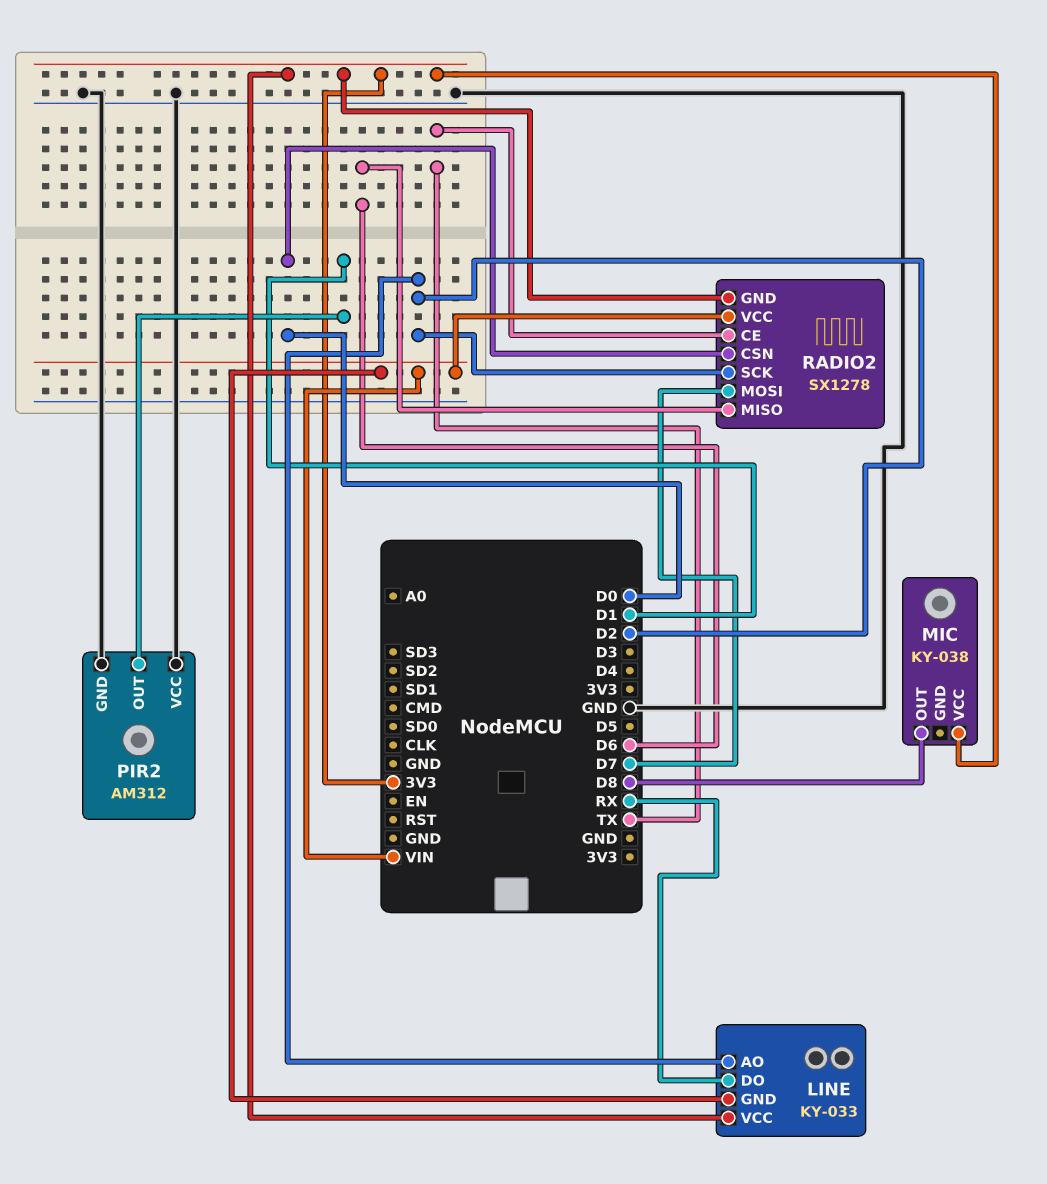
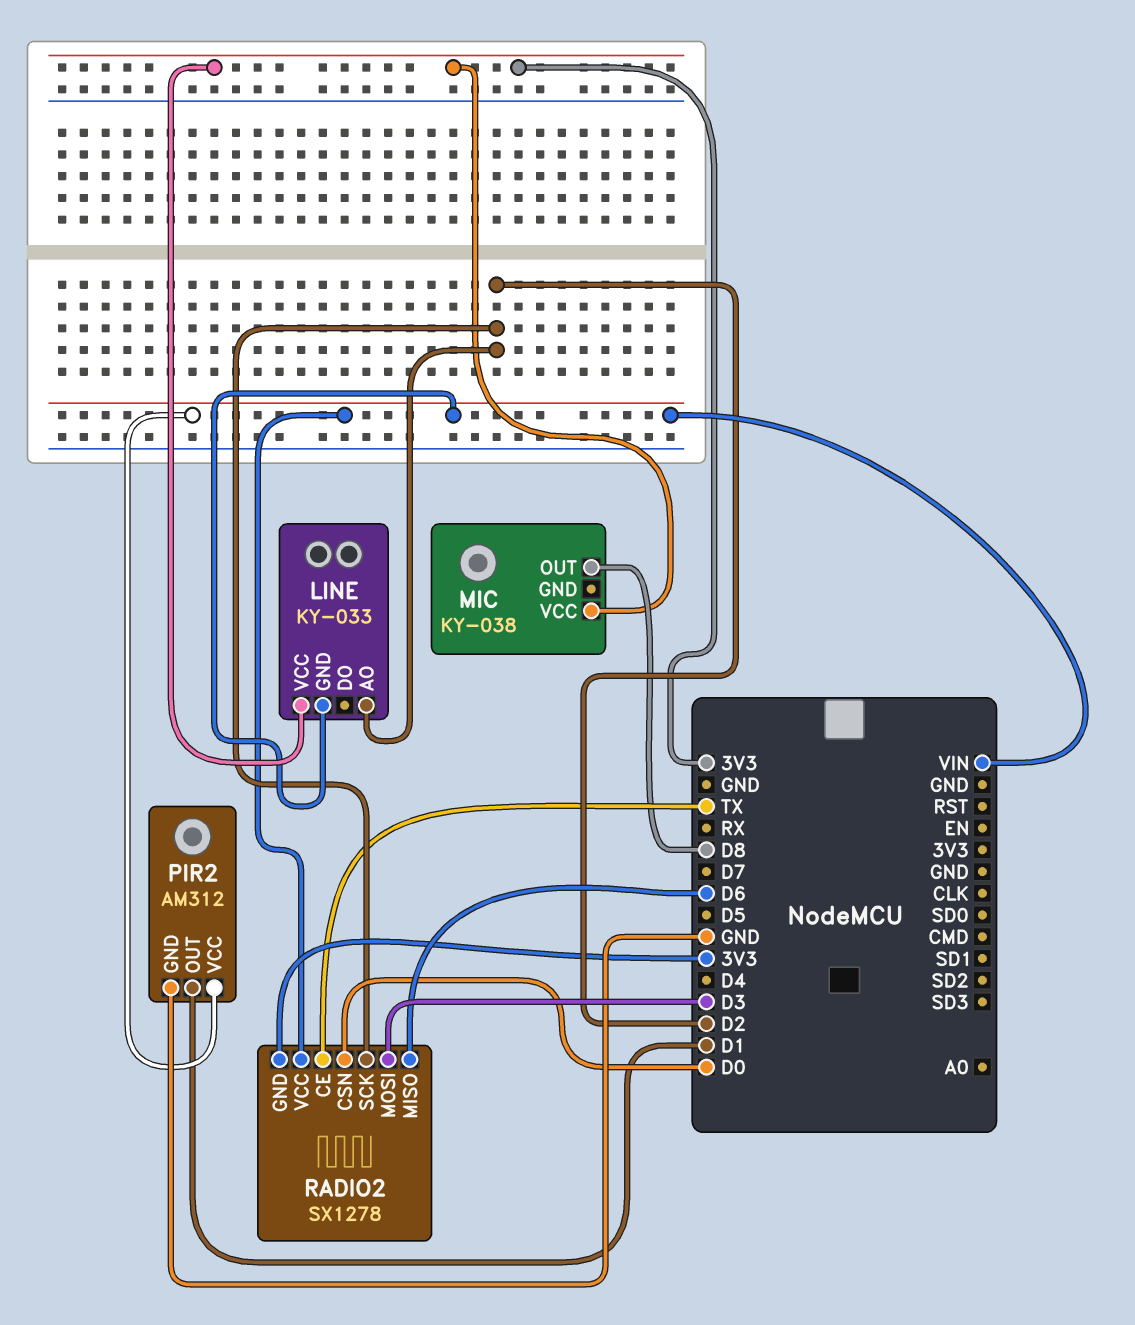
LINE pin DO: RX -> none
PIR2 pin VCC: GND -> VIN
RADIO2 pin MOSI: D7 -> D3

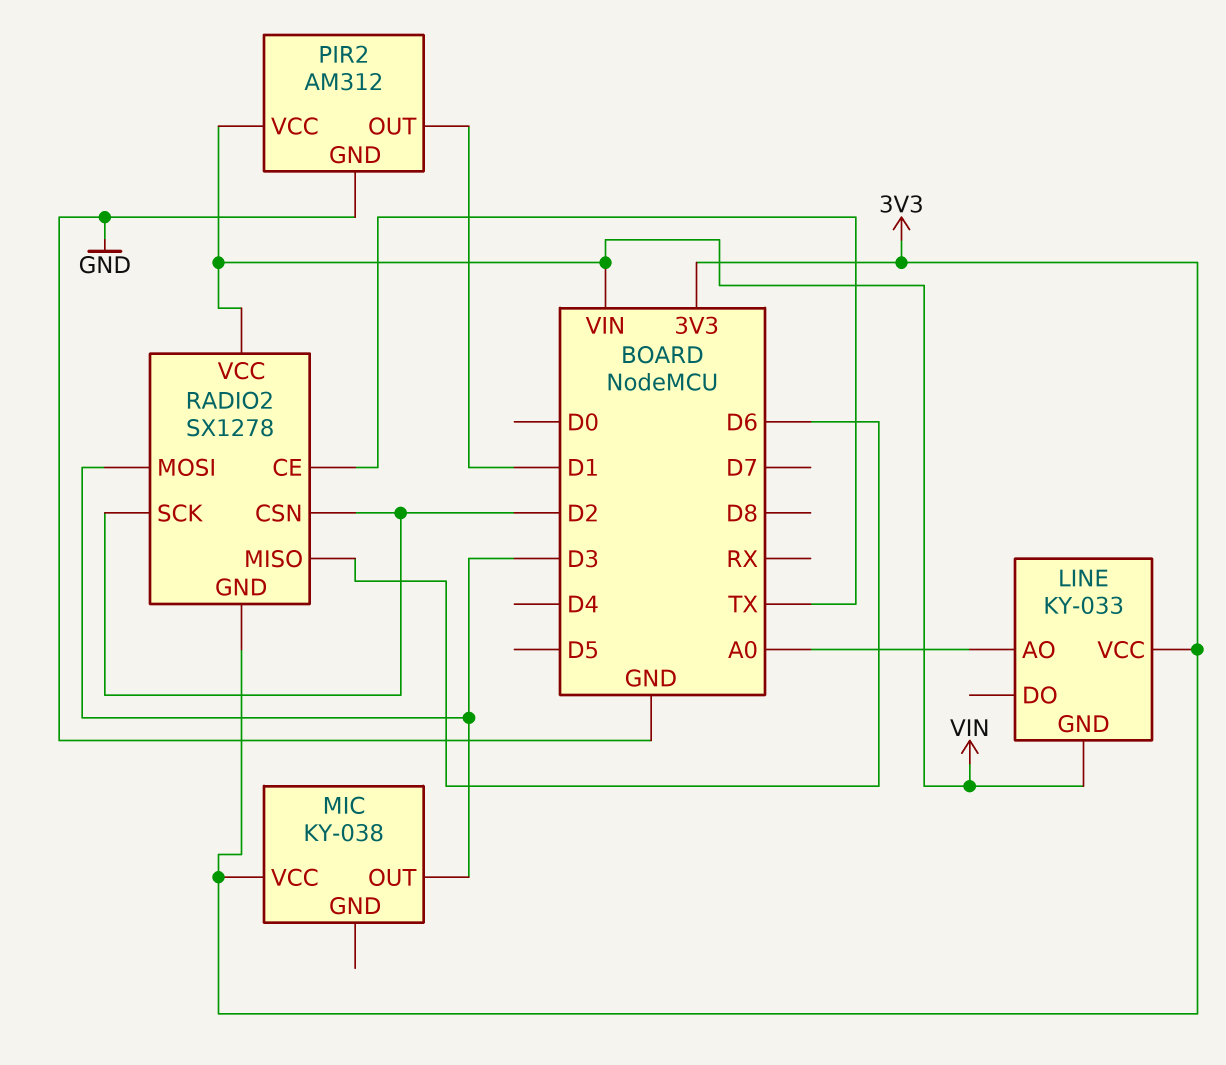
LINE pin AO: D2 -> A0
MIC pin OUT: D8 -> D3
RADIO2 pin CSN: D0 -> D2

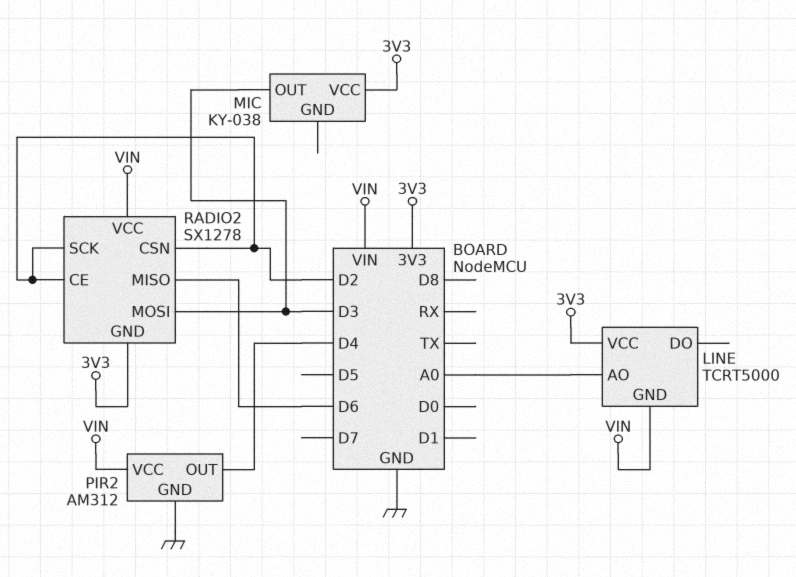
LINE: KY-033 -> TCRT5000
PIR2 pin OUT: D1 -> D4
RADIO2 pin CE: TX -> D2

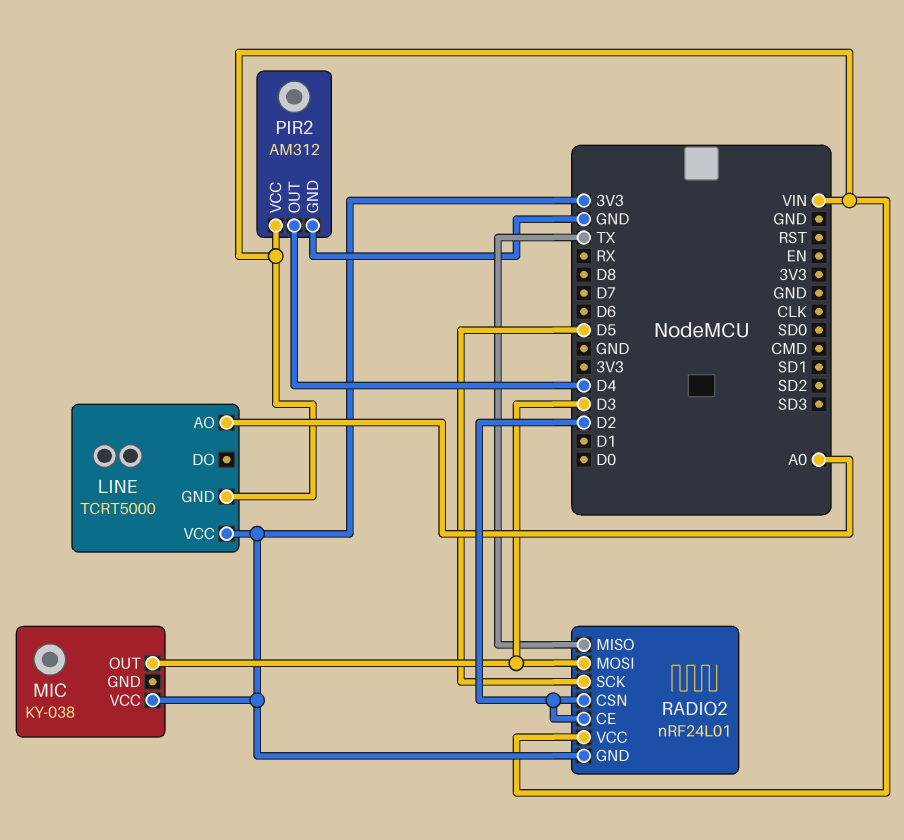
RADIO2: SX1278 -> nRF24L01
RADIO2 pin MISO: D6 -> TX
RADIO2 pin SCK: D2 -> D5

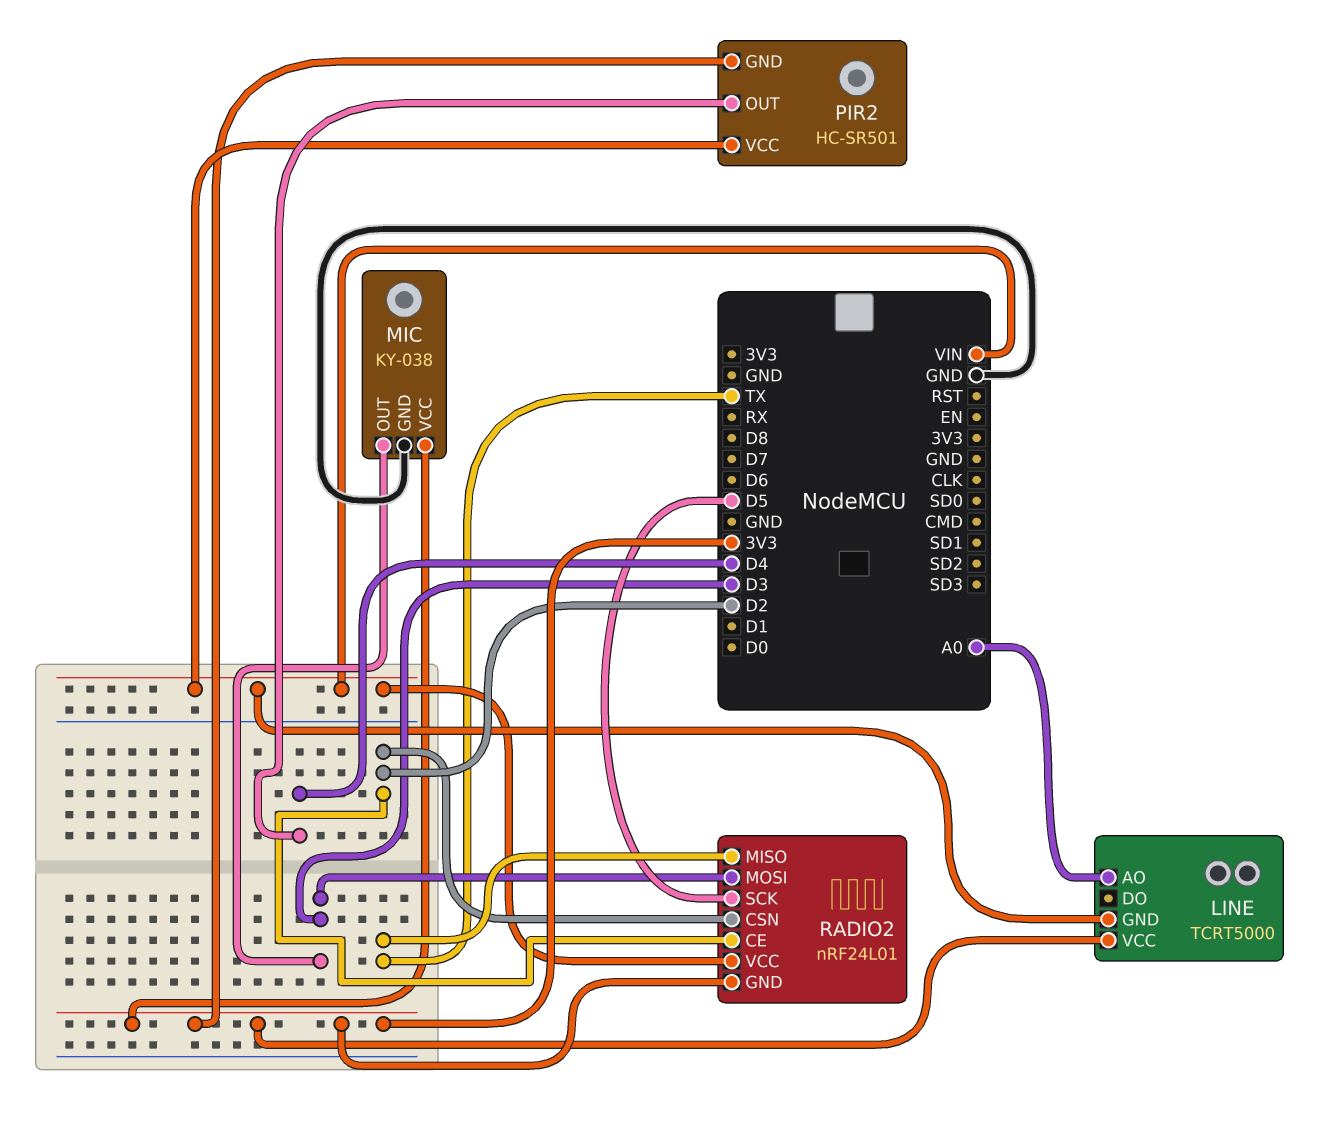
MIC pin GND: none -> GND
PIR2: AM312 -> HC-SR501
PIR2 pin GND: GND -> 3V3

